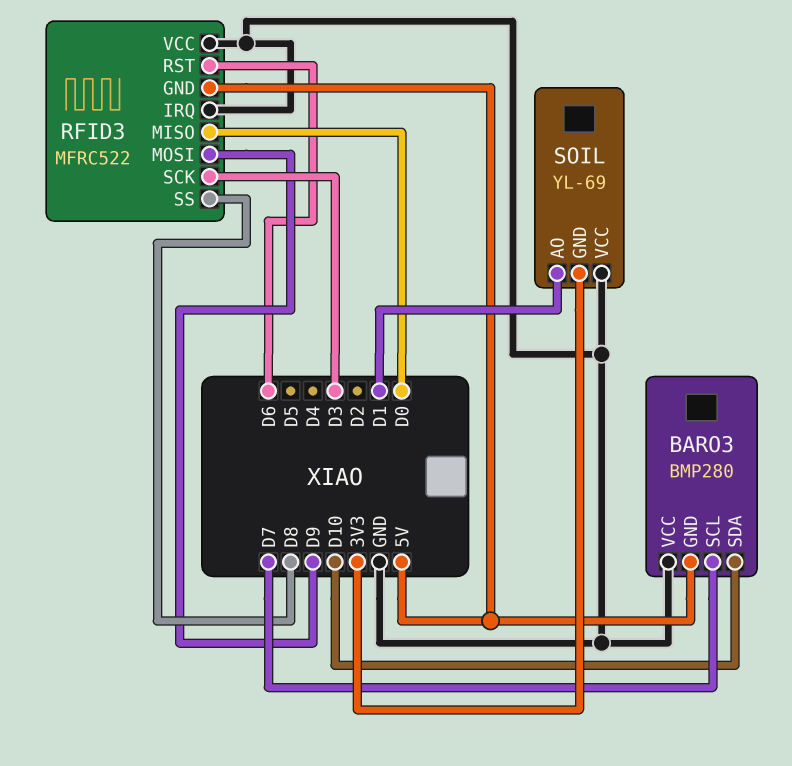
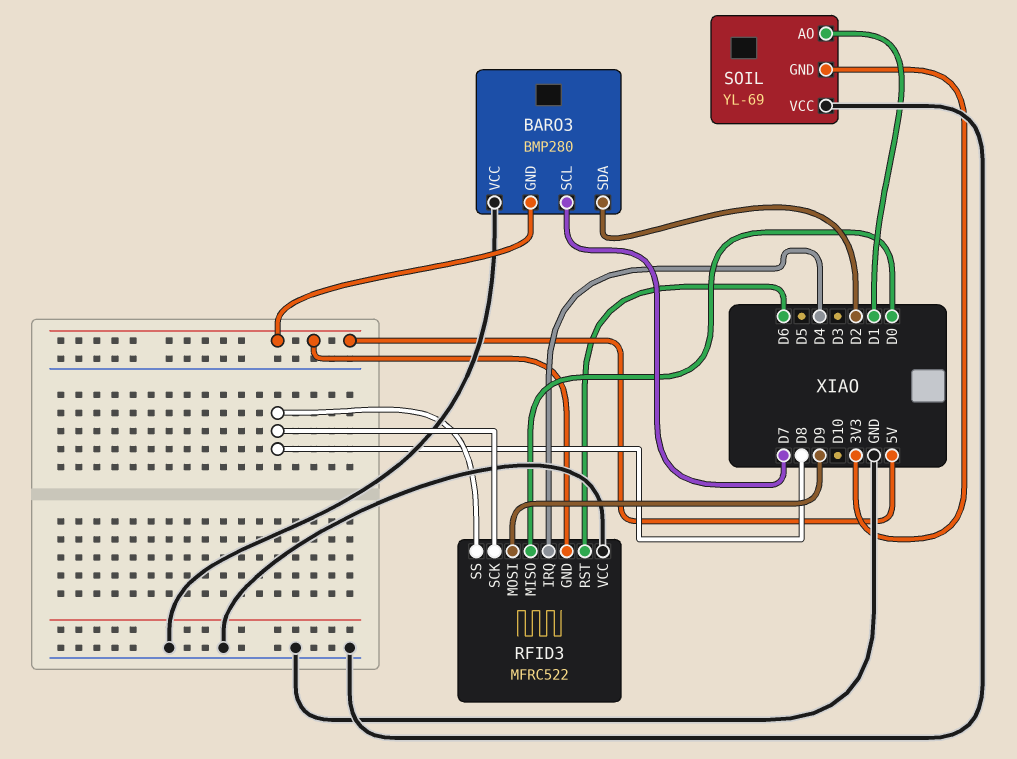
BARO3 pin SDA: D10 -> D2
RFID3 pin IRQ: GND -> D4
RFID3 pin SCK: D3 -> D8

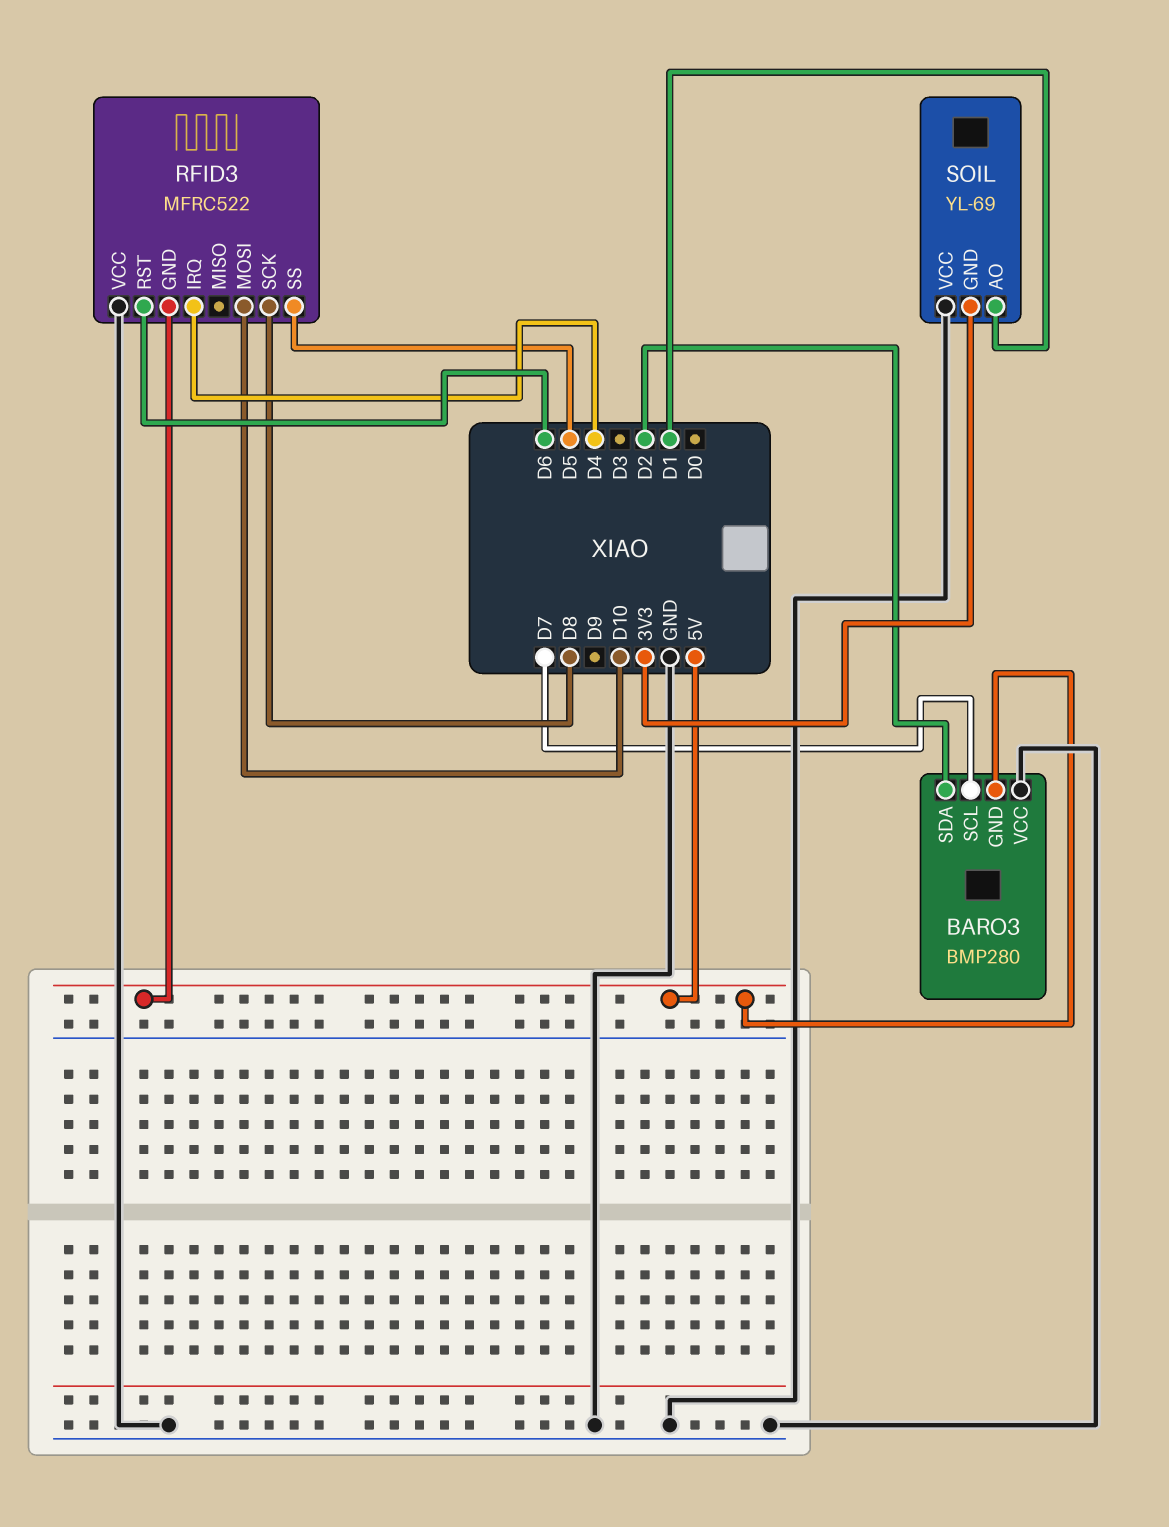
RFID3 pin MISO: D0 -> none
RFID3 pin MOSI: D9 -> D10
RFID3 pin SS: D8 -> D5

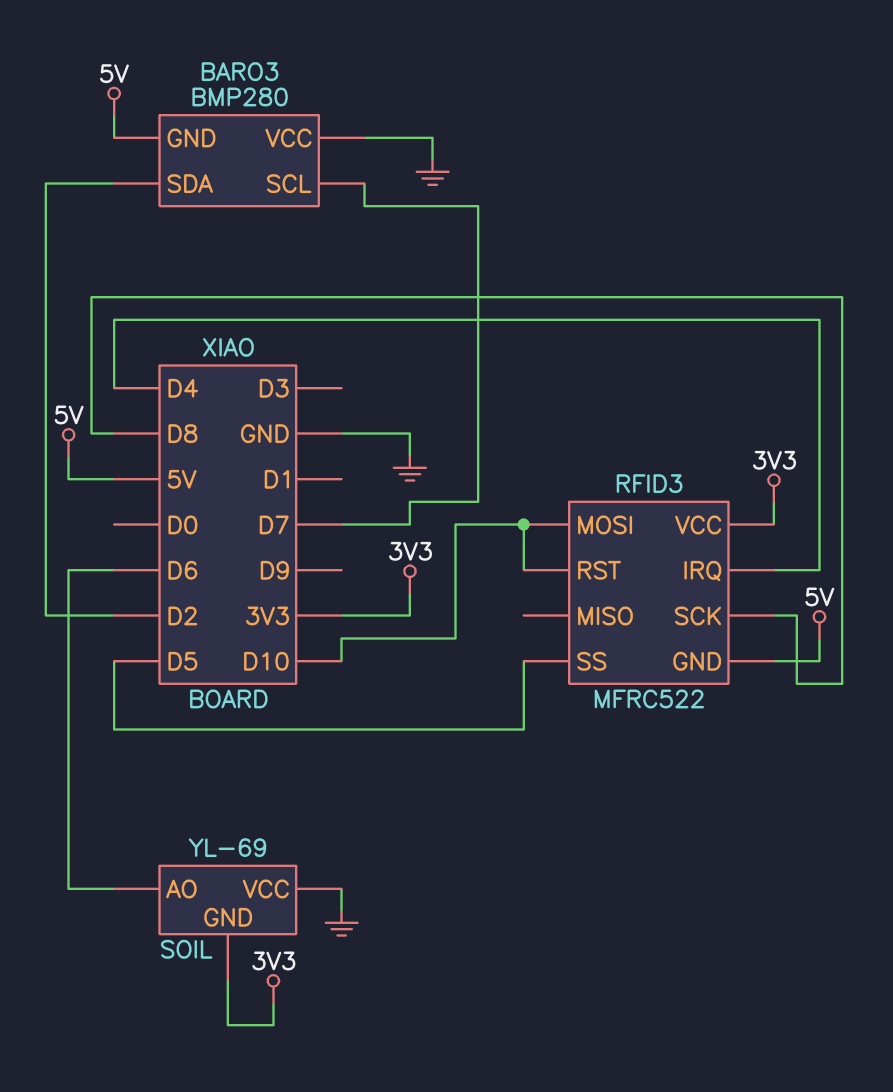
RFID3 pin RST: D6 -> D10
RFID3 pin VCC: GND -> 3V3
SOIL pin AO: D1 -> D6

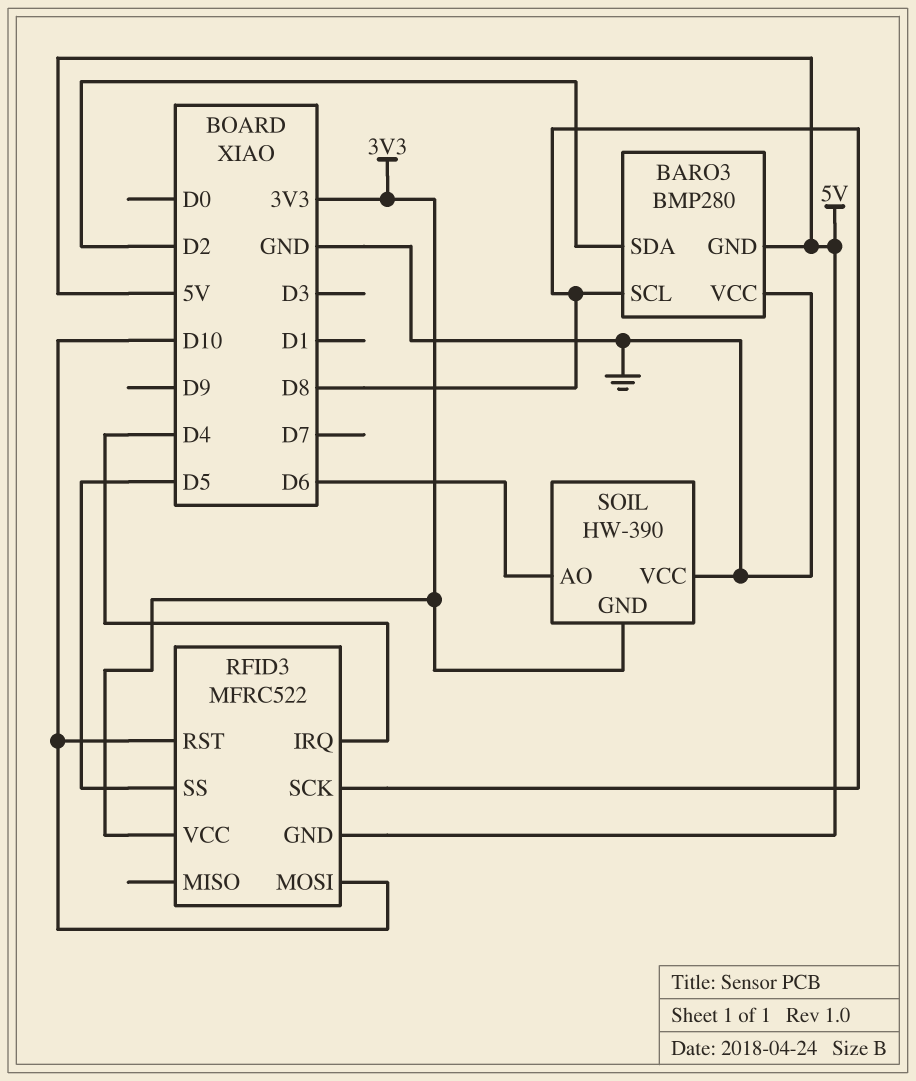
BARO3 pin SCL: D7 -> D8
SOIL: YL-69 -> HW-390

